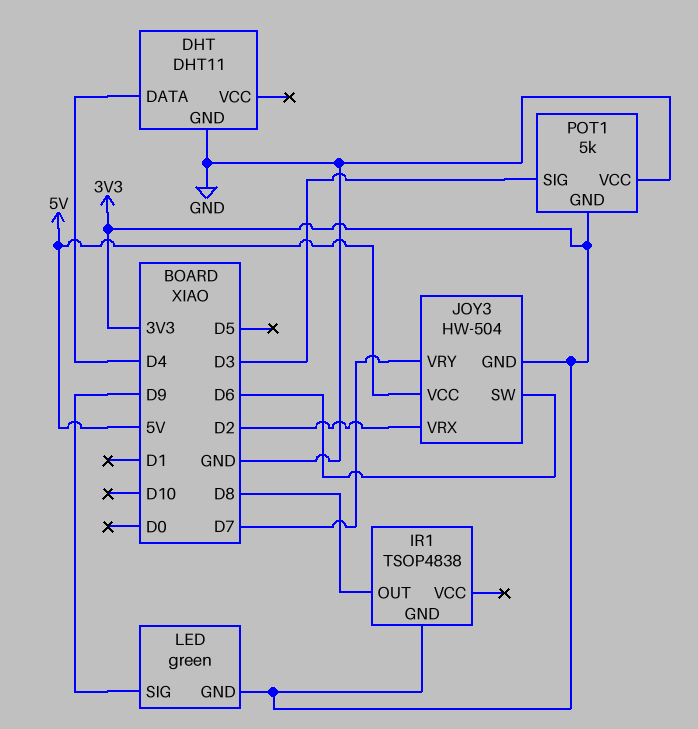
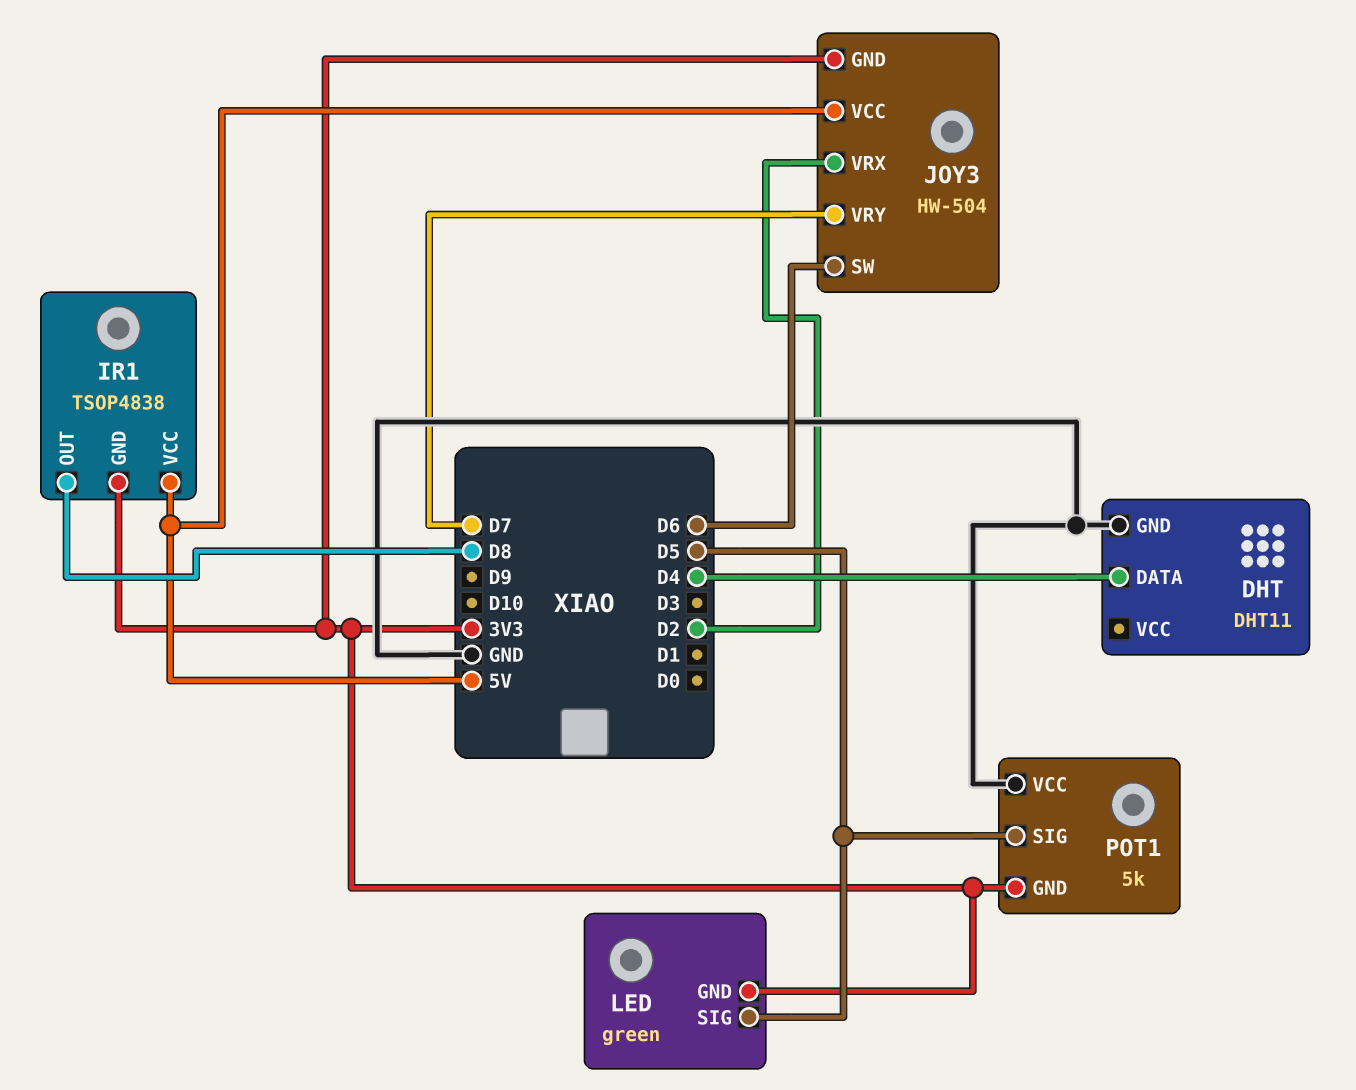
IR1 pin VCC: none -> 5V
LED pin SIG: D9 -> D5
POT1 pin SIG: D3 -> D5

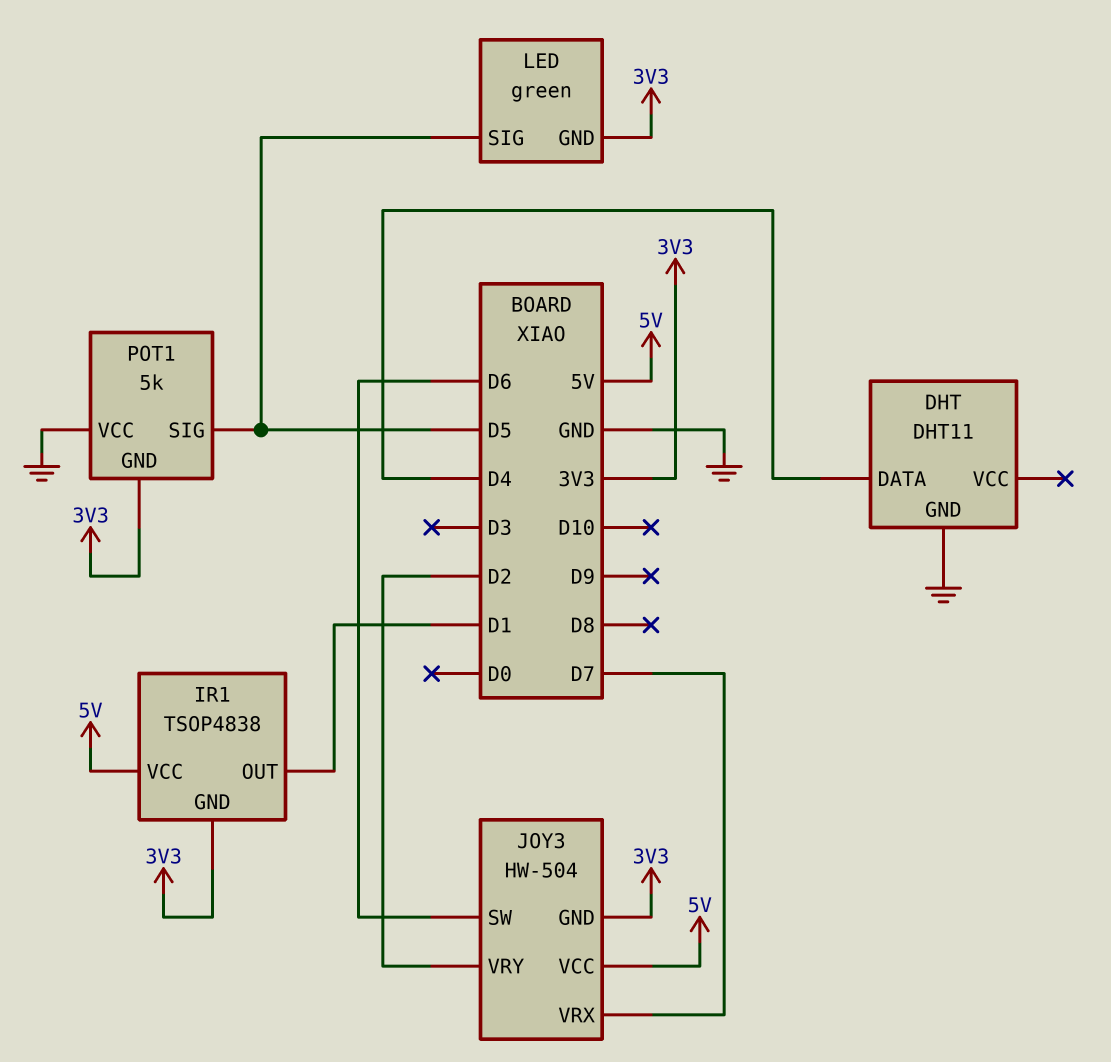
IR1 pin OUT: D8 -> D1
JOY3 pin VRX: D2 -> D7
JOY3 pin VRY: D7 -> D2

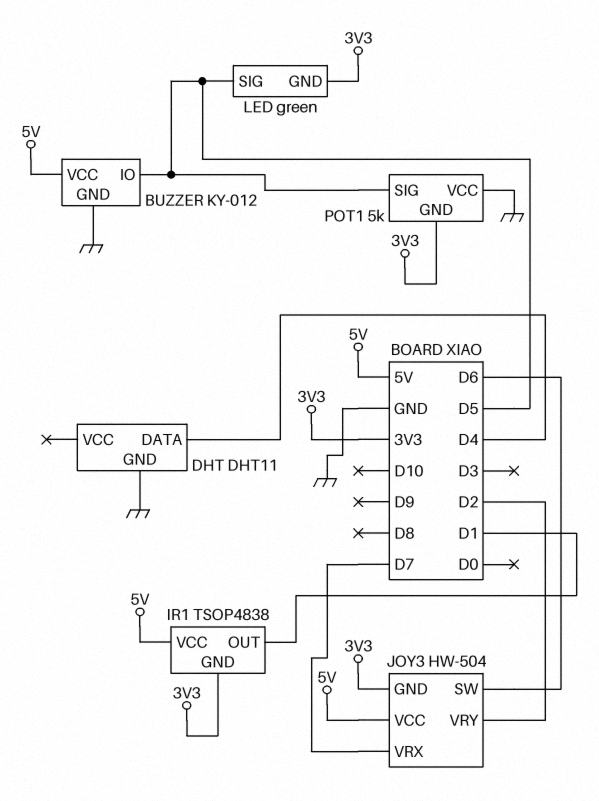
BUZZER: none -> KY-012
BUZZER pin GND: none -> GND
BUZZER pin IO: none -> D5
BUZZER pin VCC: none -> 5V

